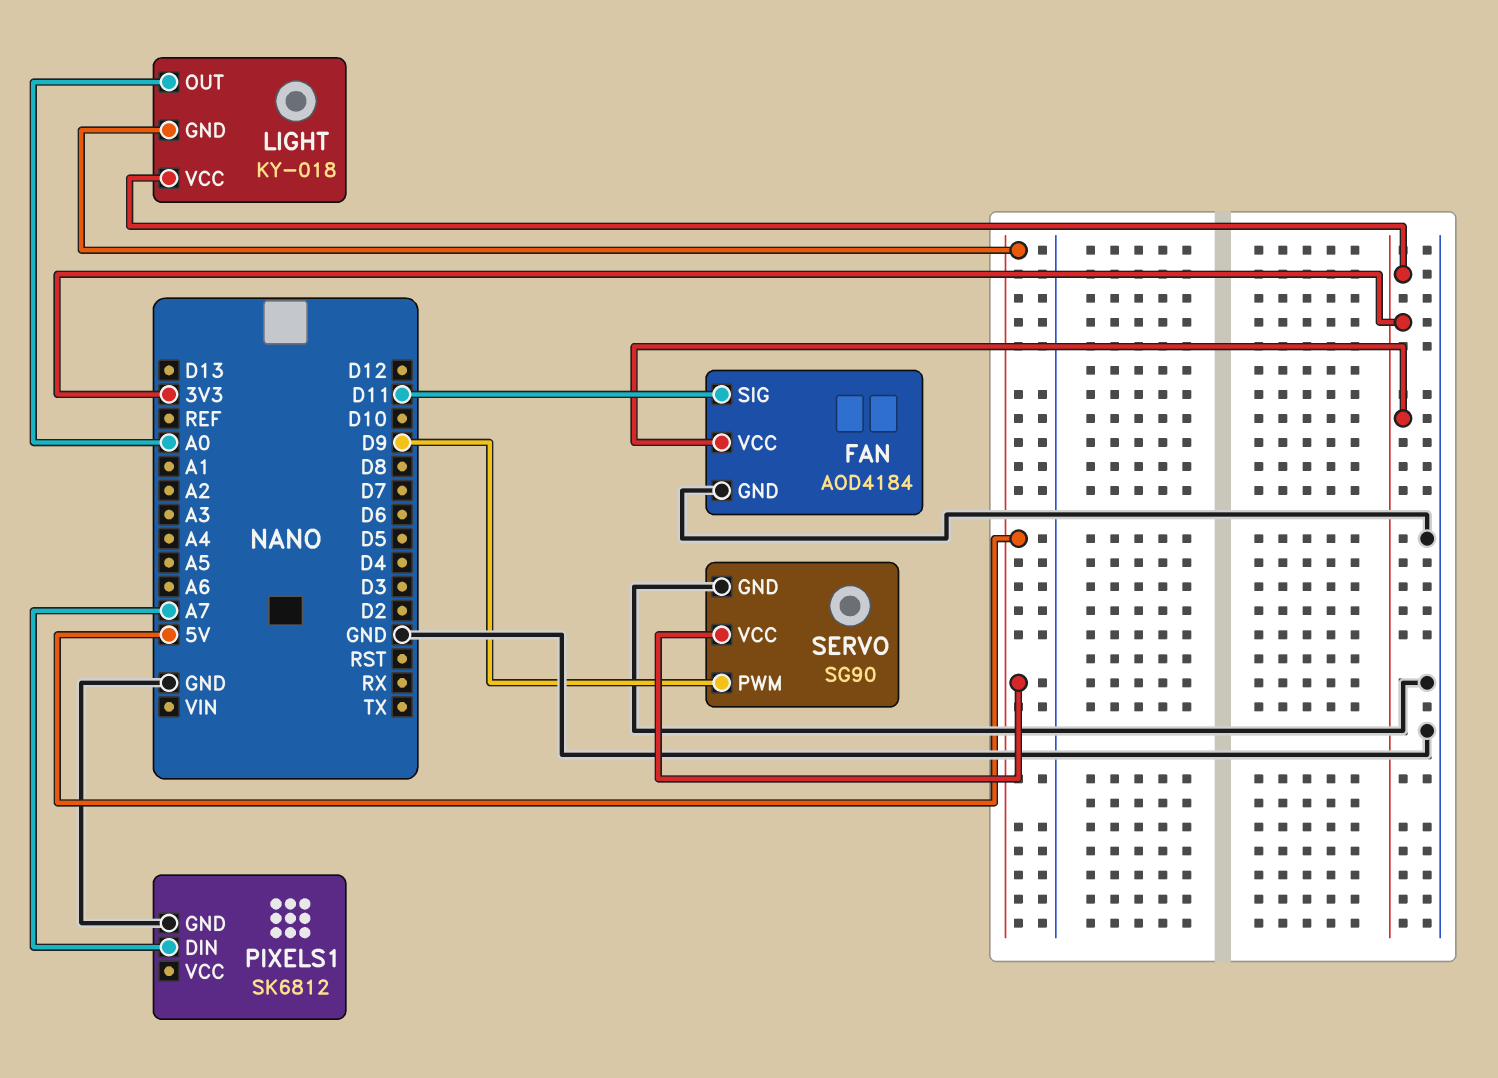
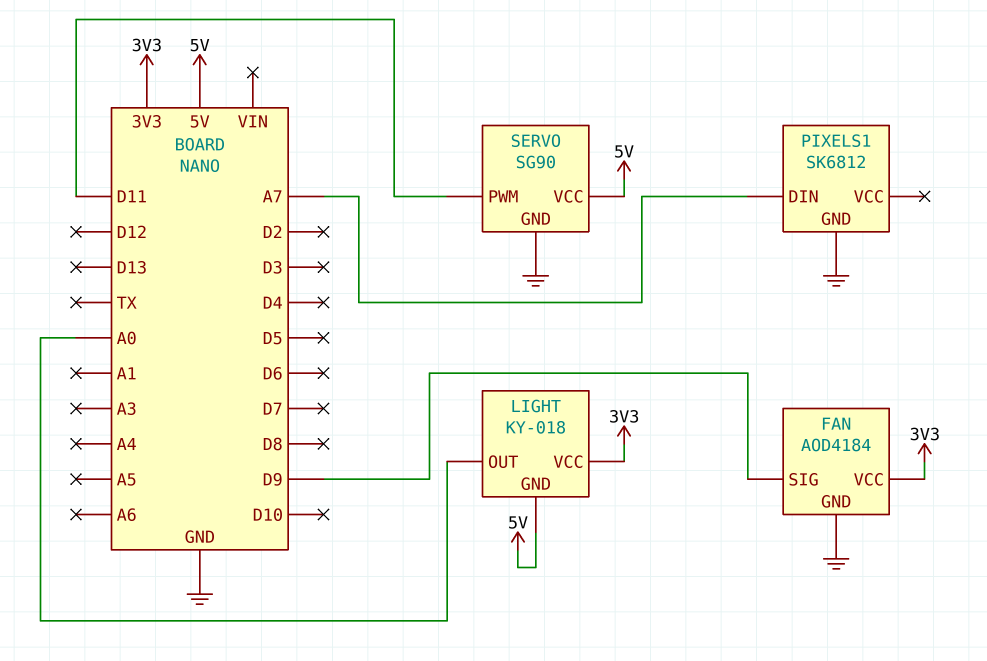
FAN pin SIG: D11 -> D9
SERVO pin PWM: D9 -> D11

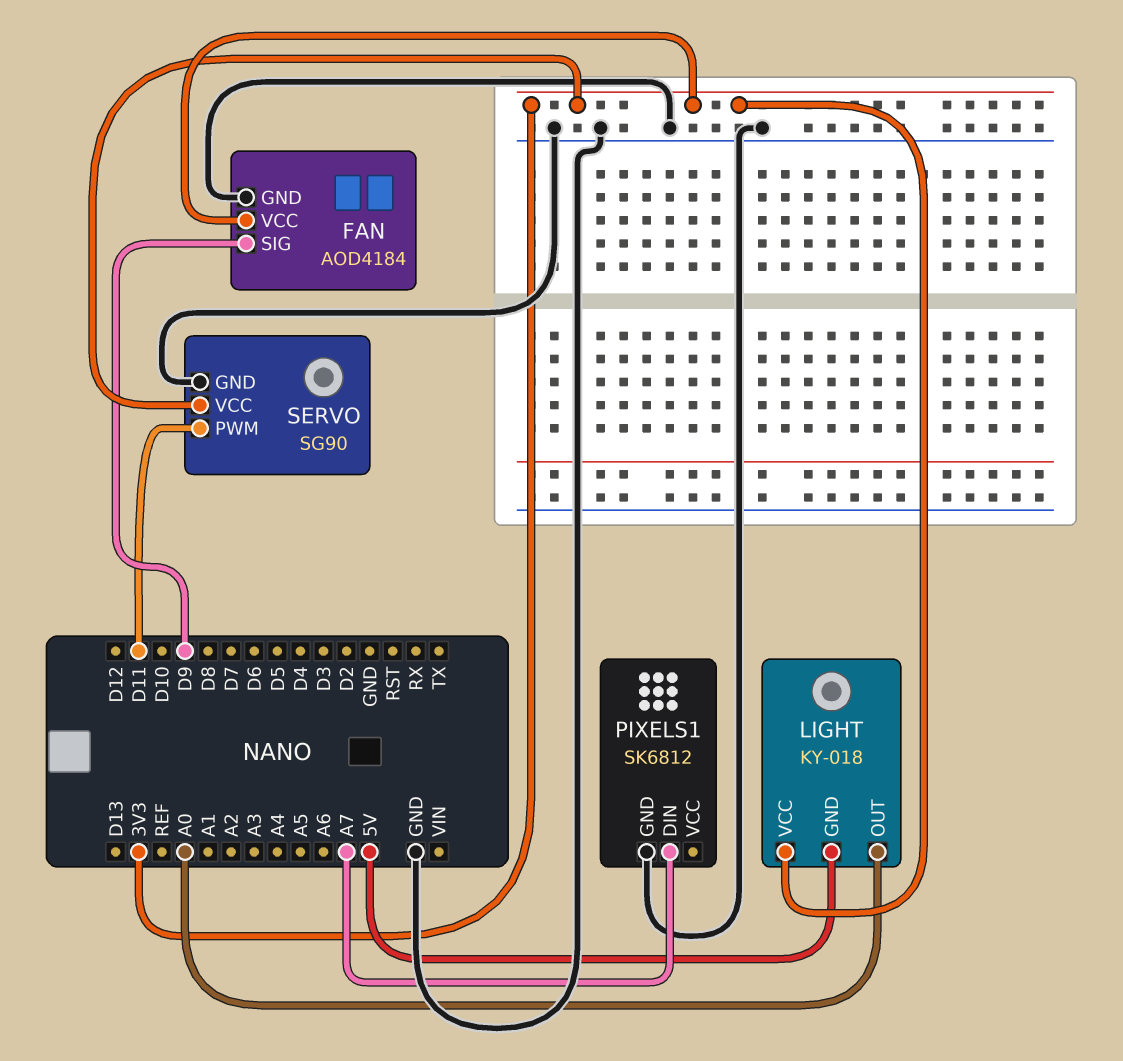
SERVO pin VCC: 5V -> 3V3

